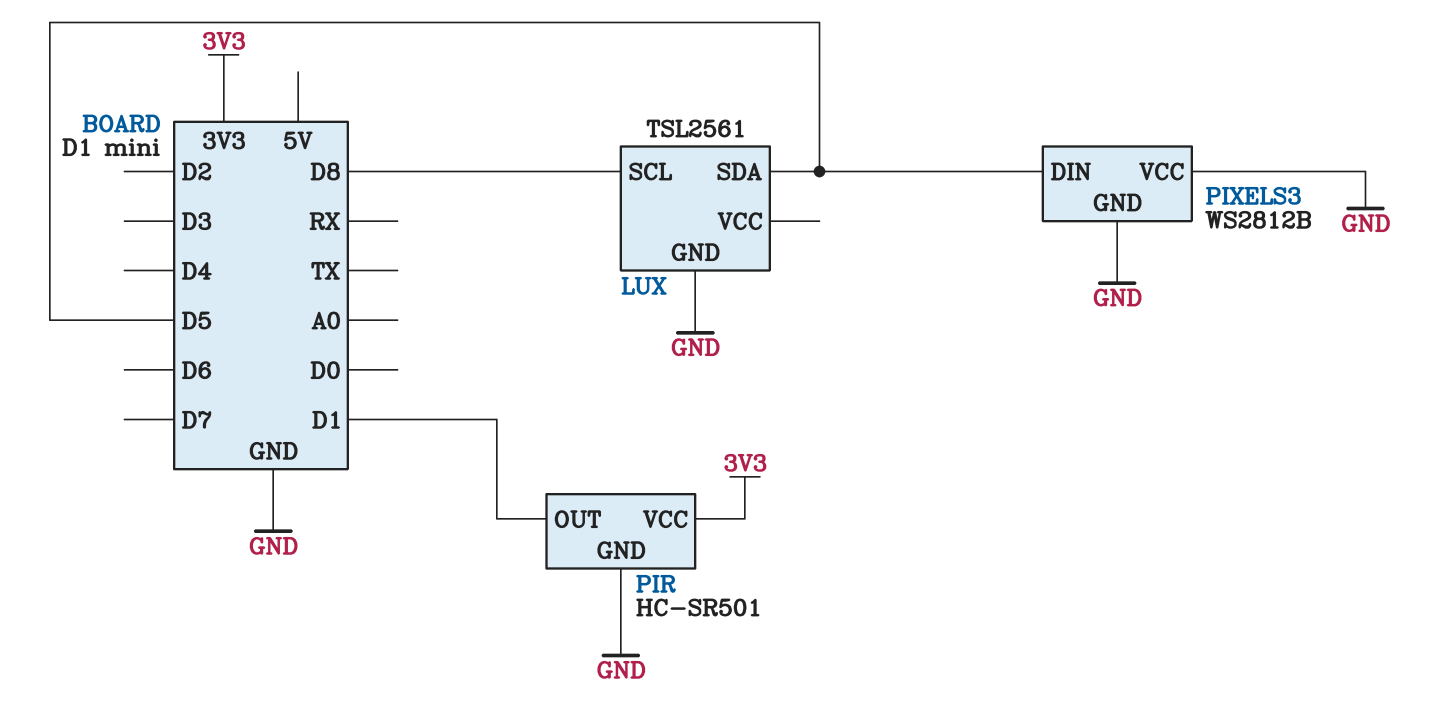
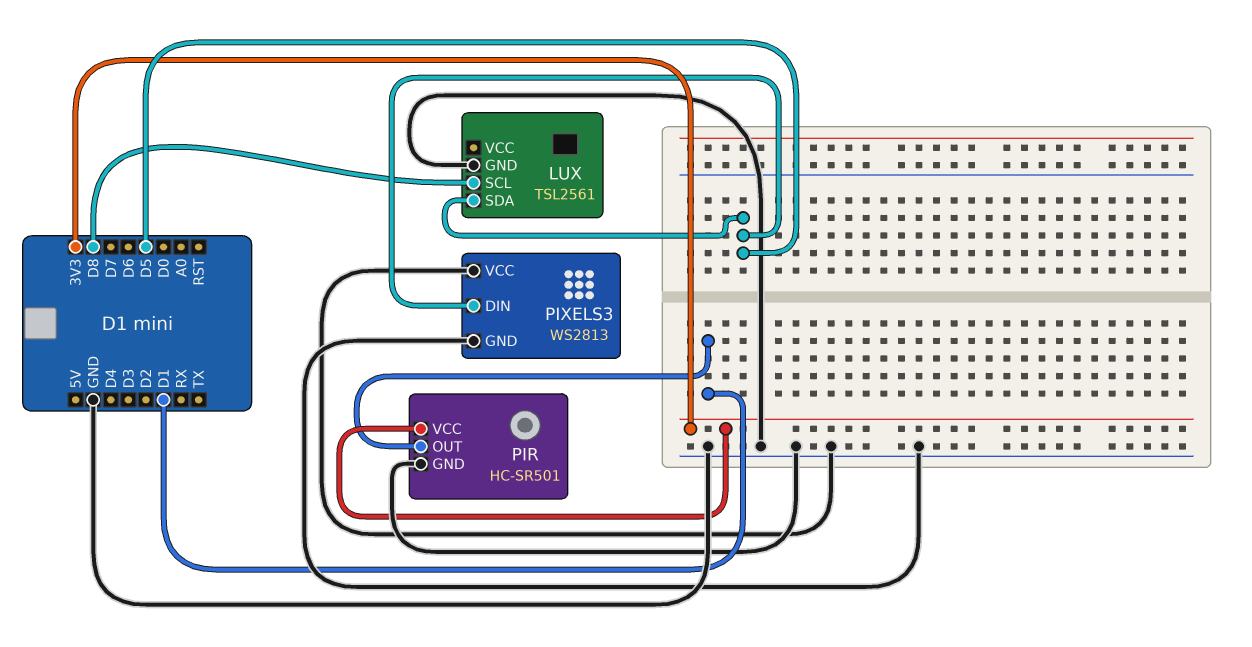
PIXELS3: WS2812B -> WS2813

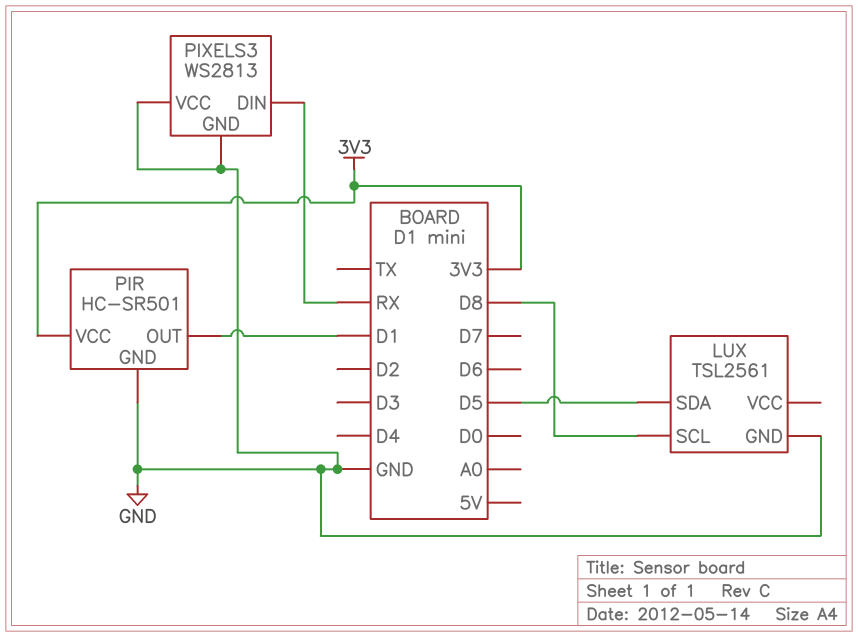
PIXELS3 pin DIN: D5 -> RX

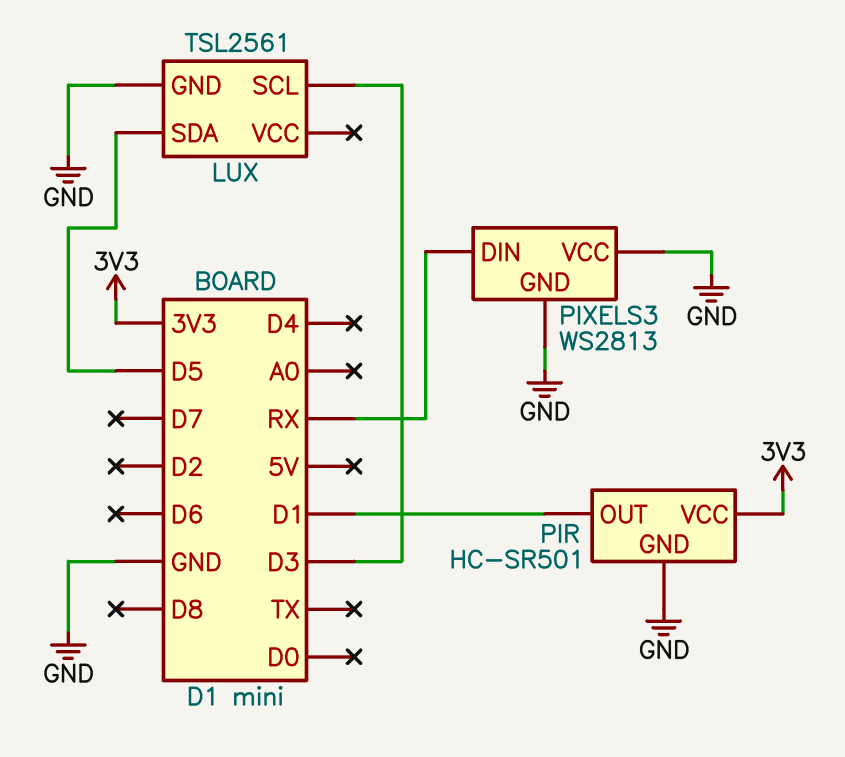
LUX pin SCL: D8 -> D3

